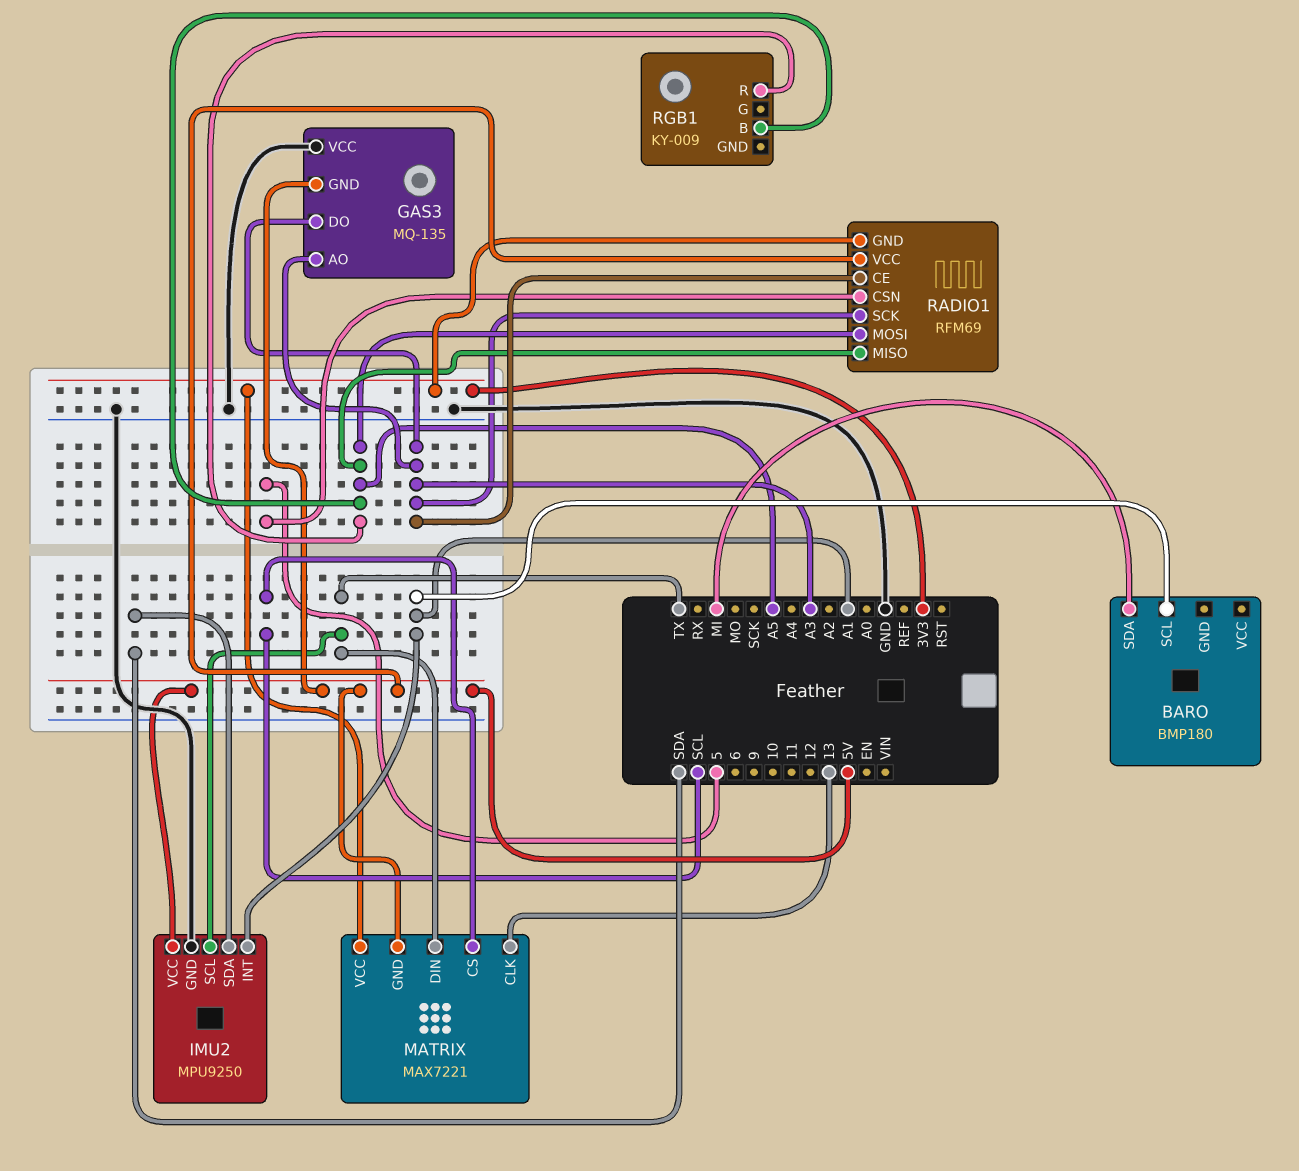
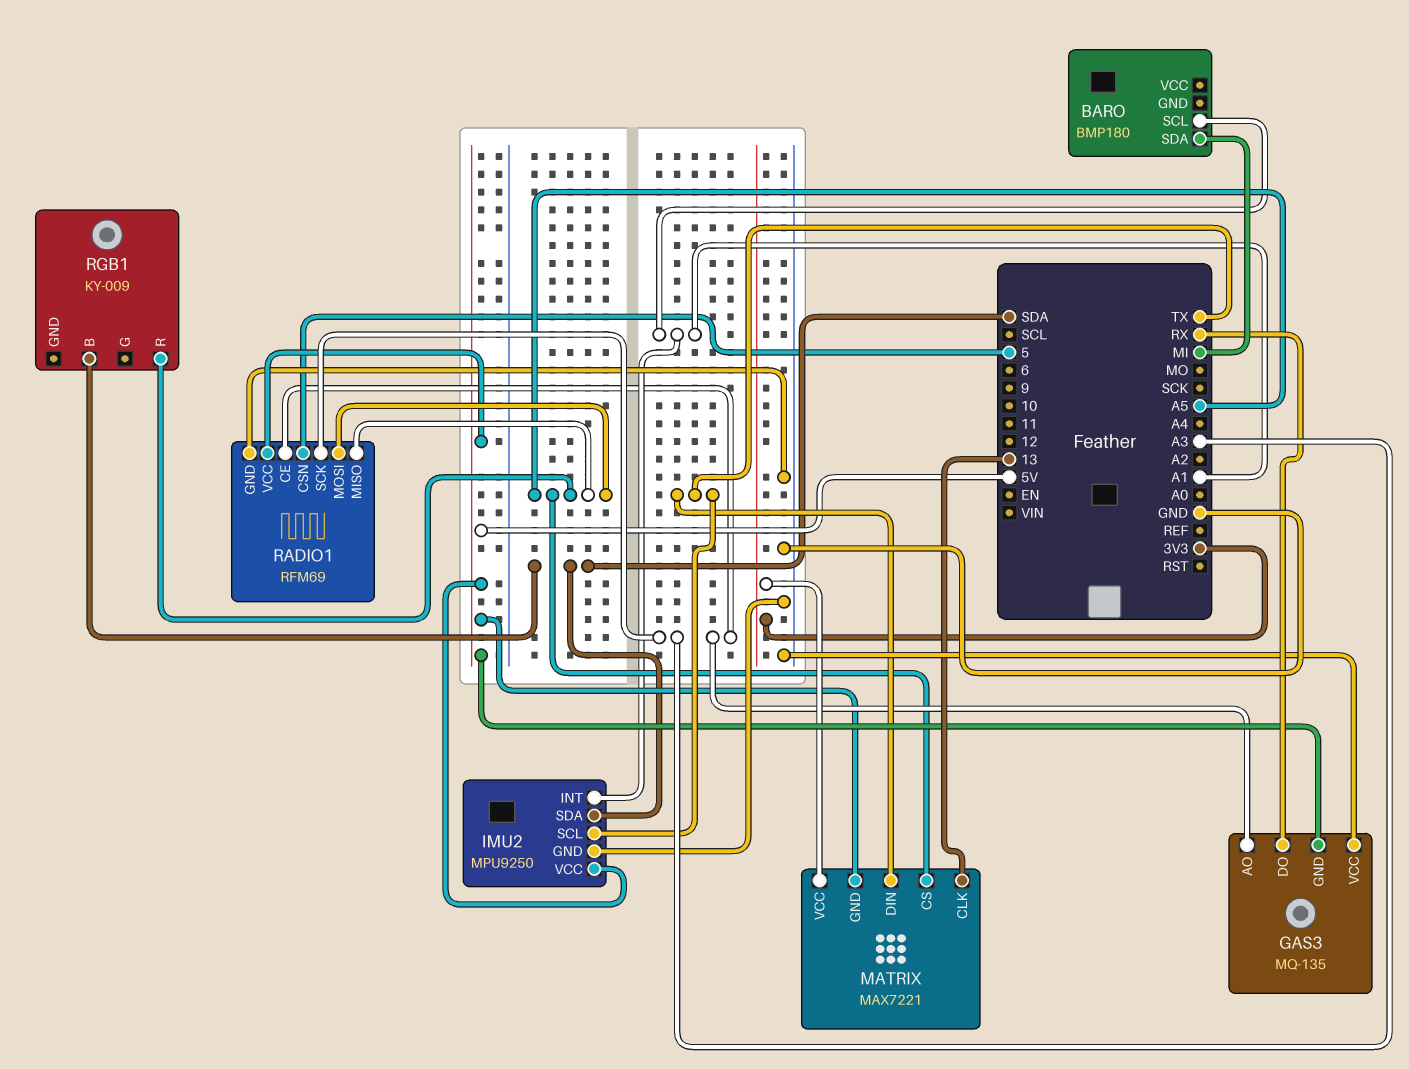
GAS3 pin DO: A3 -> RX
MATRIX pin CS: SCL -> A5
RADIO1 pin GND: 3V3 -> GND
RGB1 pin B: A5 -> SDA

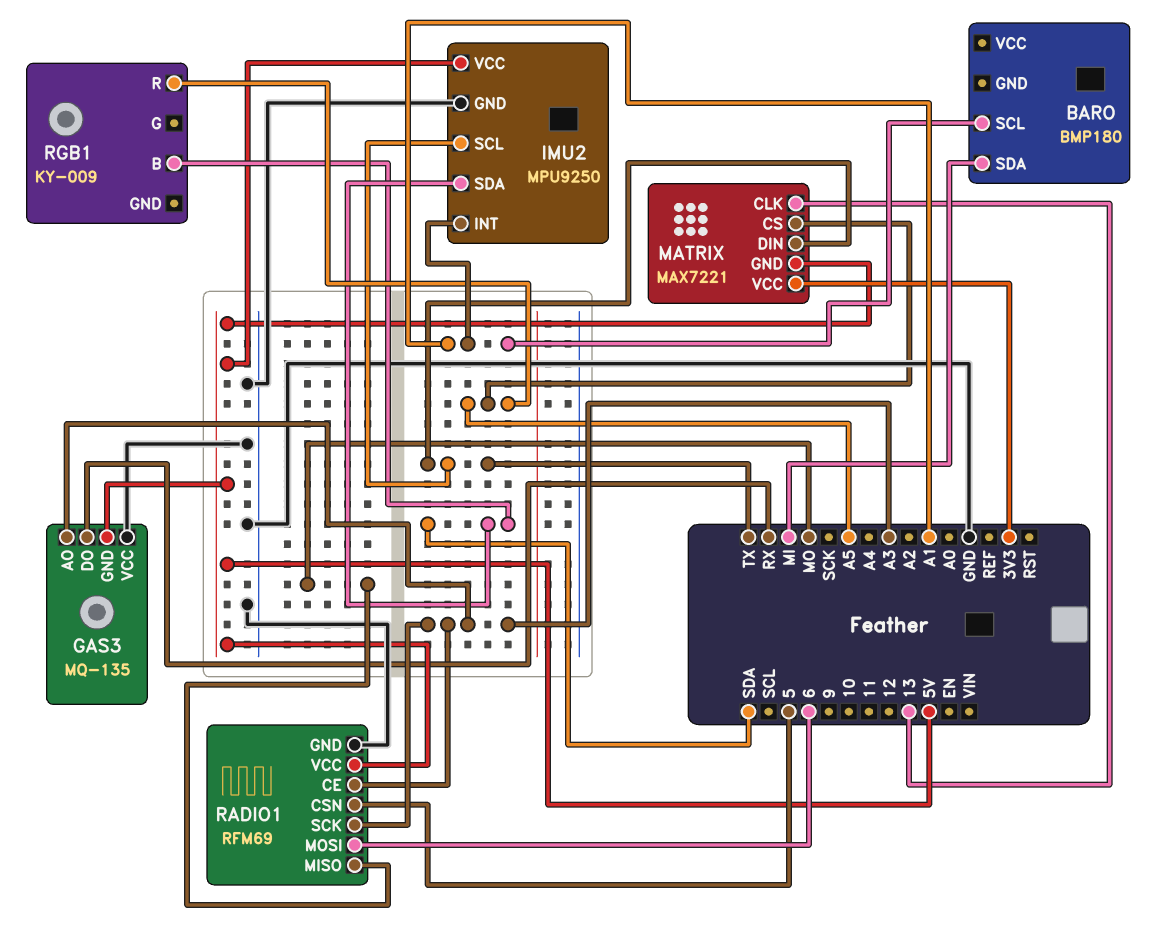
RADIO1 pin MISO: A5 -> MO
RADIO1 pin MOSI: A5 -> 6

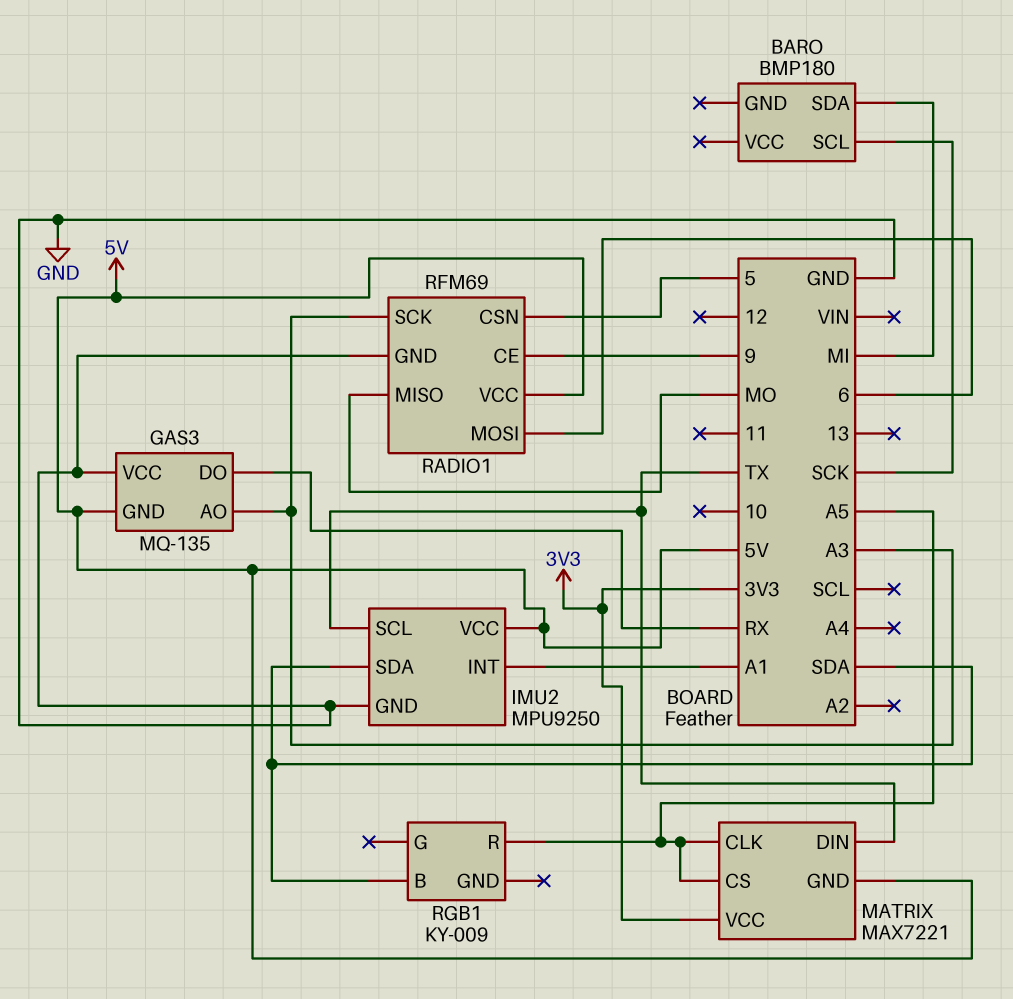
BARO pin SCL: A1 -> SCK
MATRIX pin CLK: 13 -> A5
RADIO1 pin CE: A3 -> 9

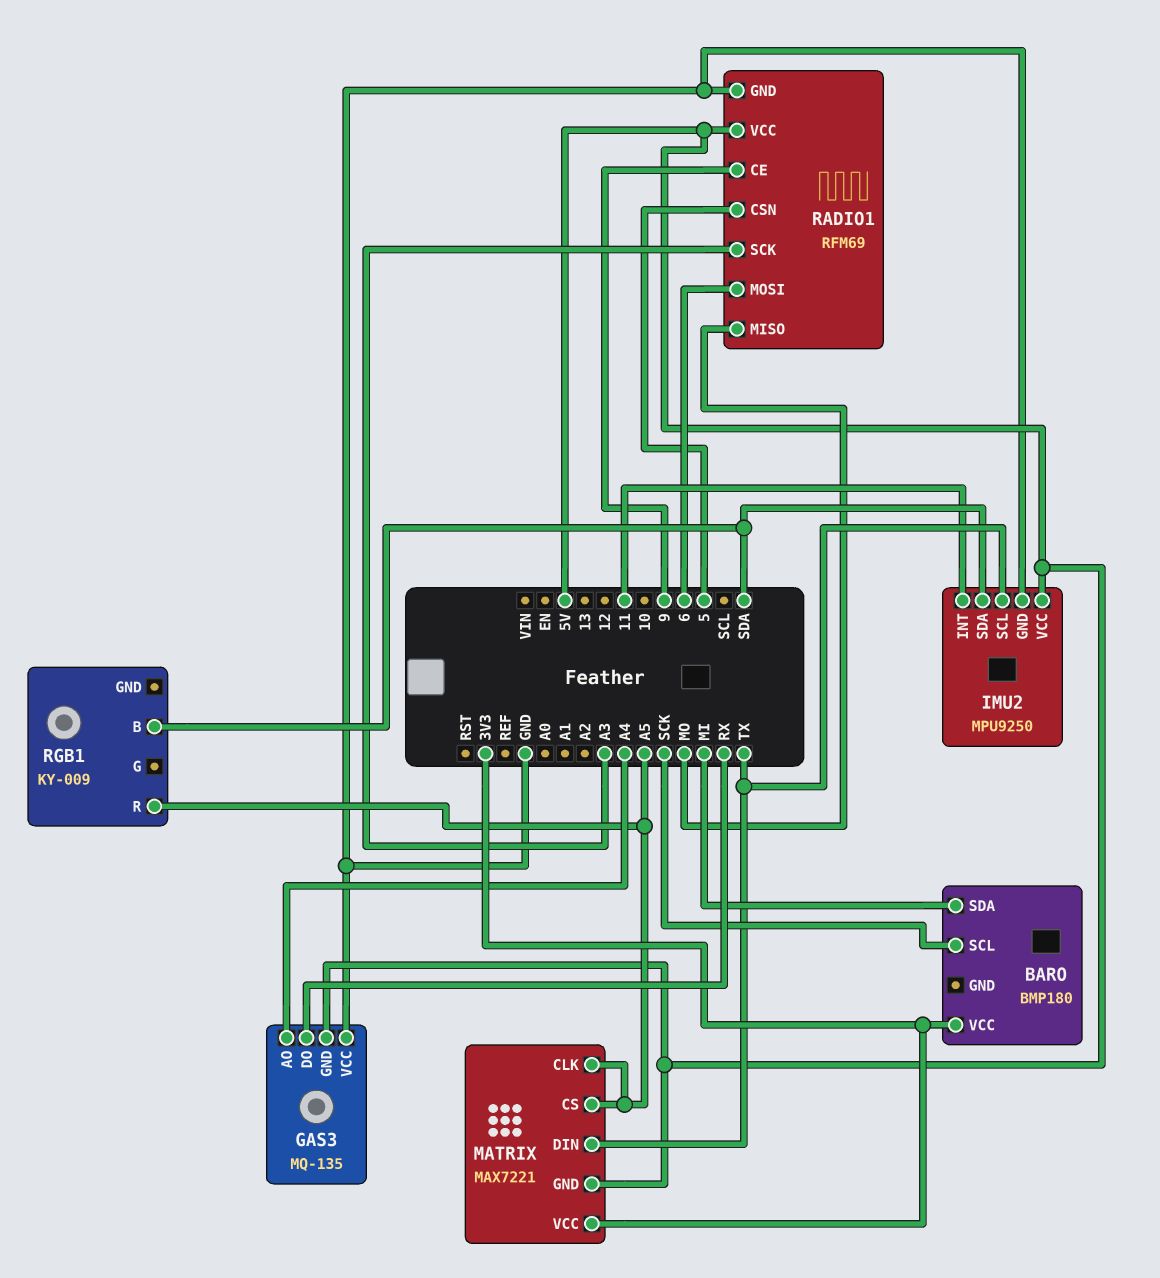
BARO pin VCC: none -> 3V3
GAS3 pin AO: A3 -> A4
IMU2 pin INT: A1 -> 11

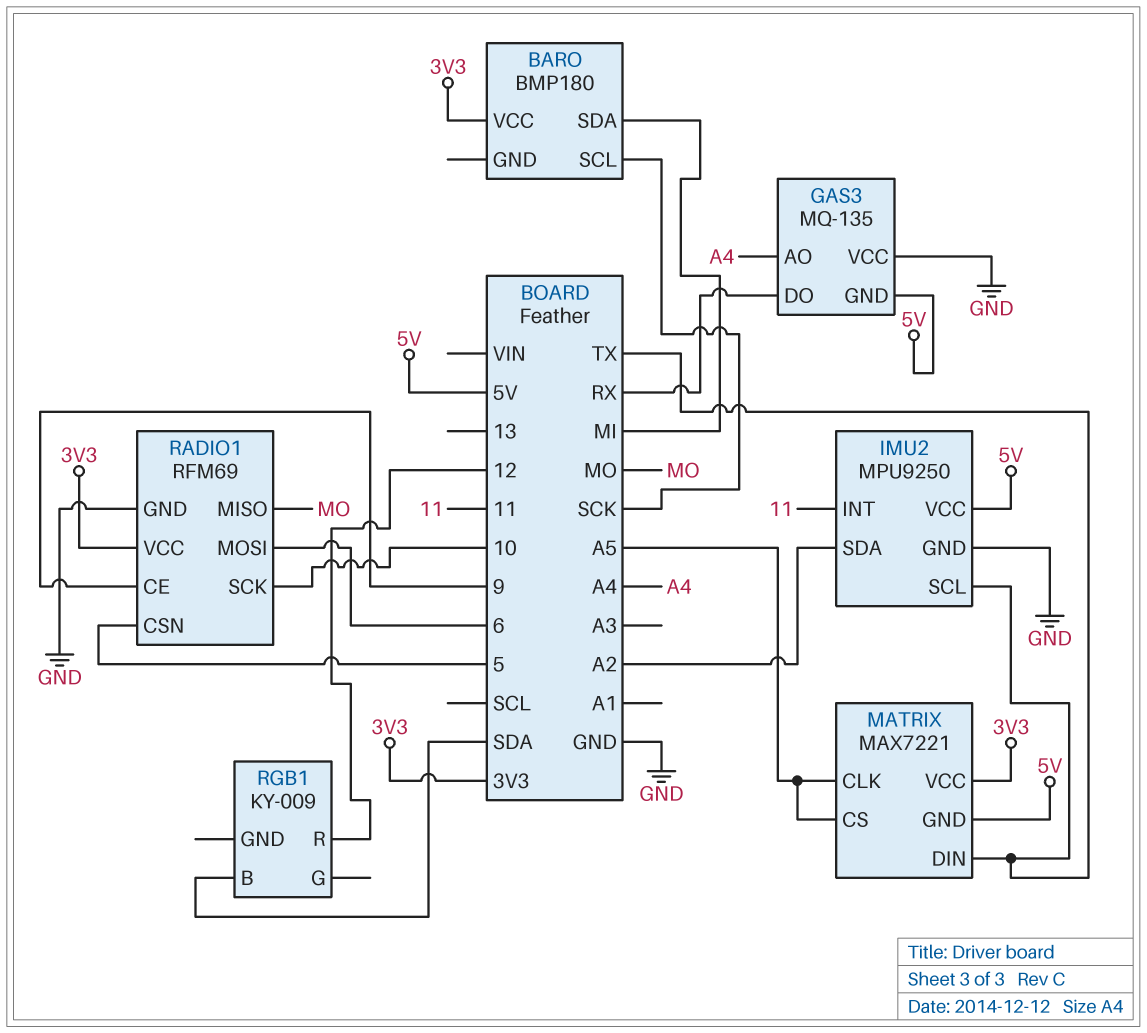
IMU2 pin SDA: SDA -> A2
RADIO1 pin SCK: A3 -> 10
RADIO1 pin VCC: 5V -> 3V3
RGB1 pin R: A5 -> 12

